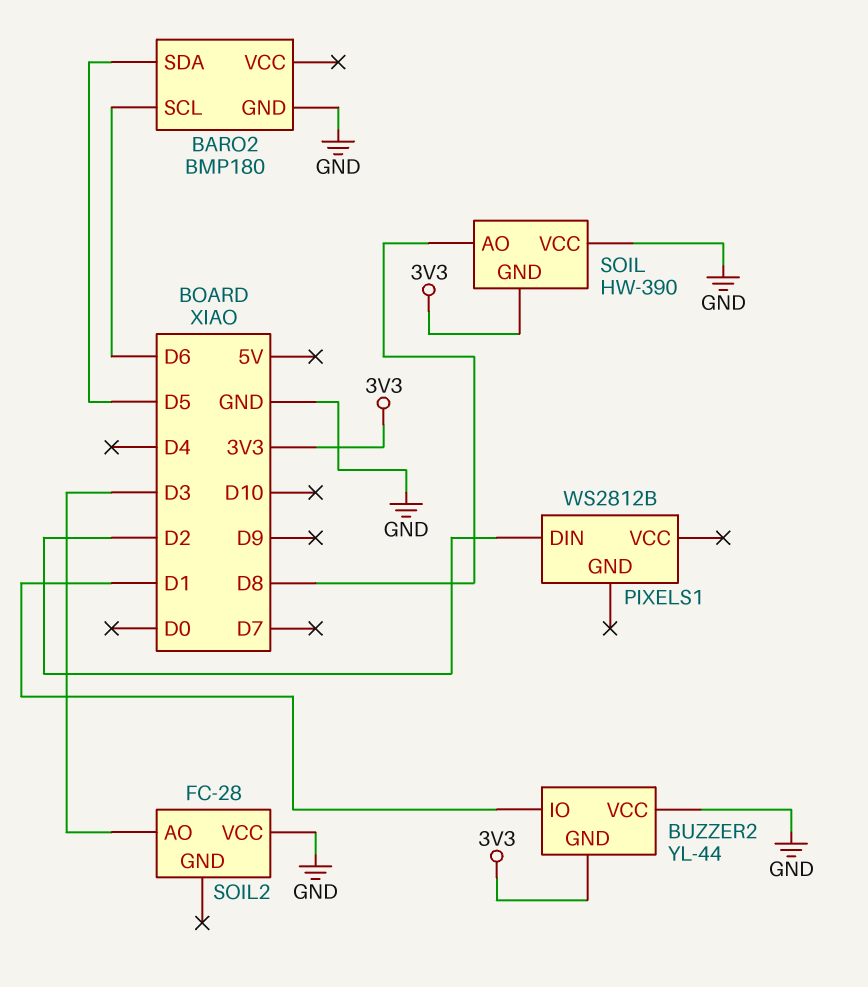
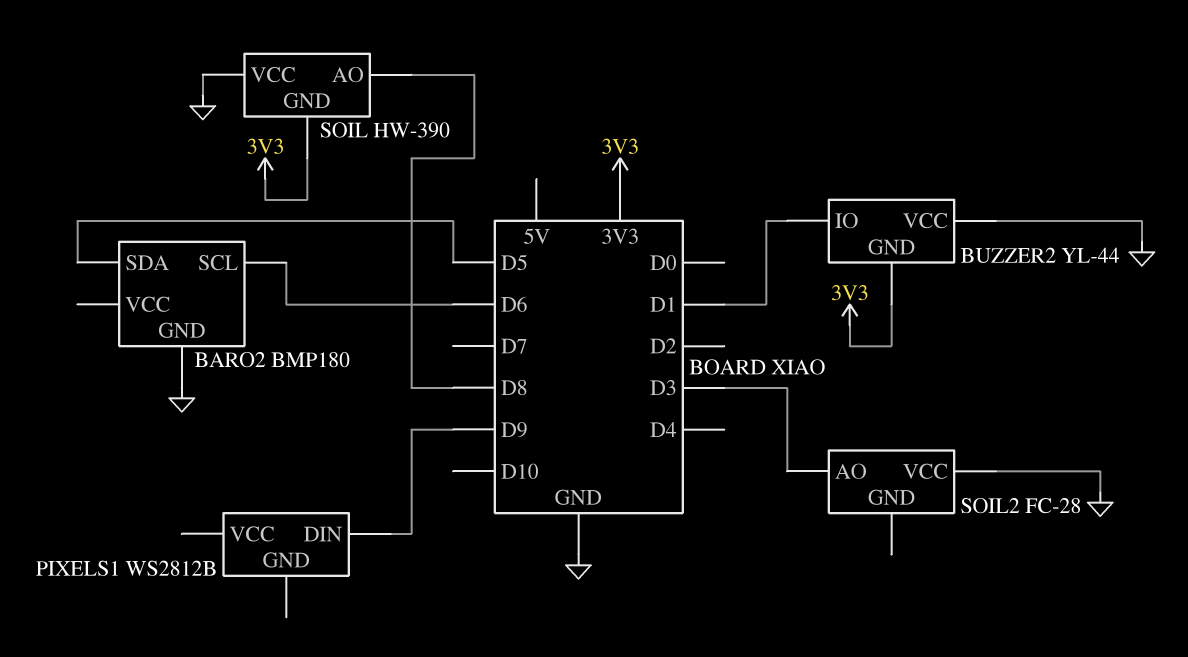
PIXELS1 pin DIN: D2 -> D9

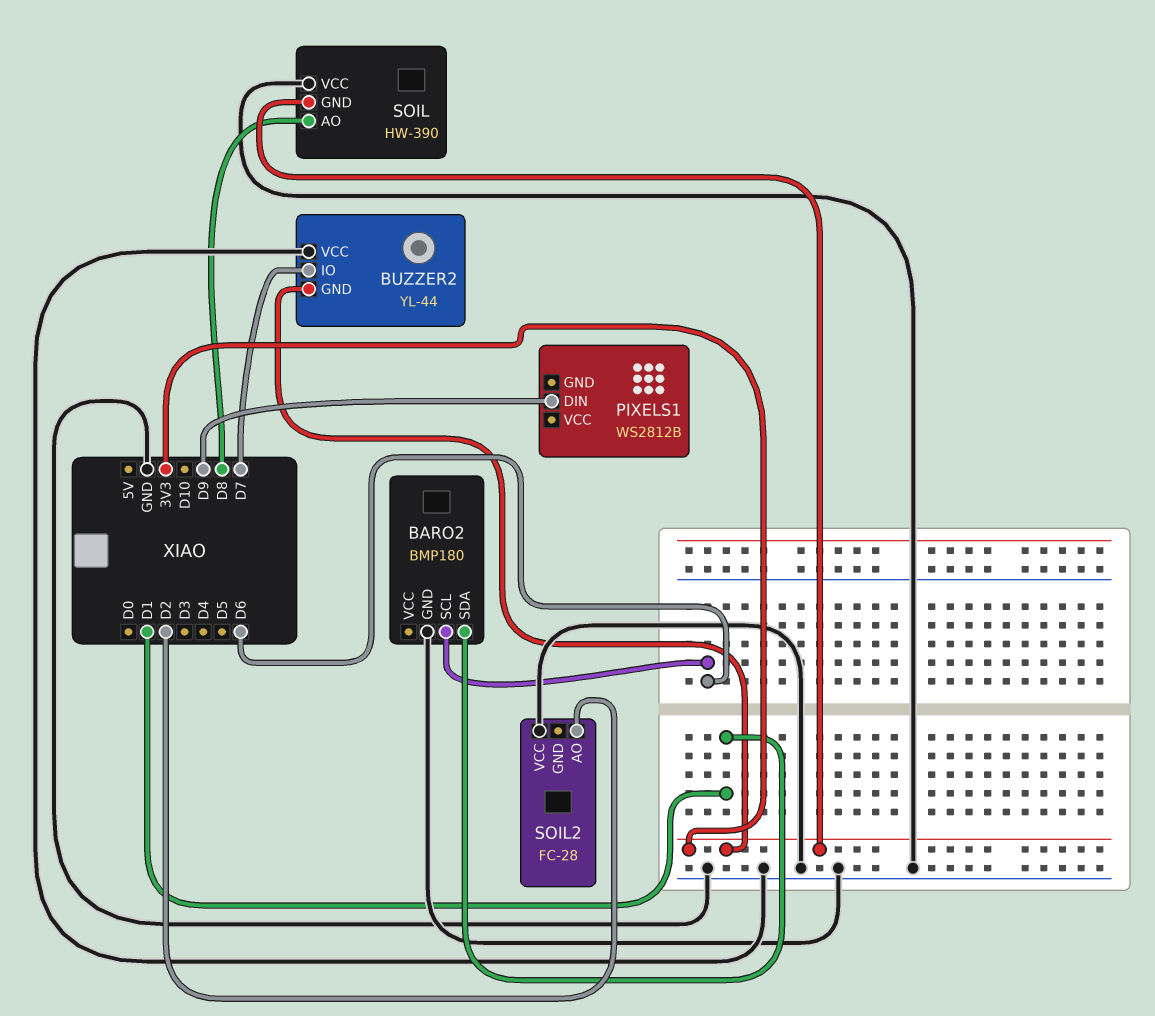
BARO2 pin SDA: D5 -> D1
BUZZER2 pin IO: D1 -> D7
SOIL2 pin AO: D3 -> D2

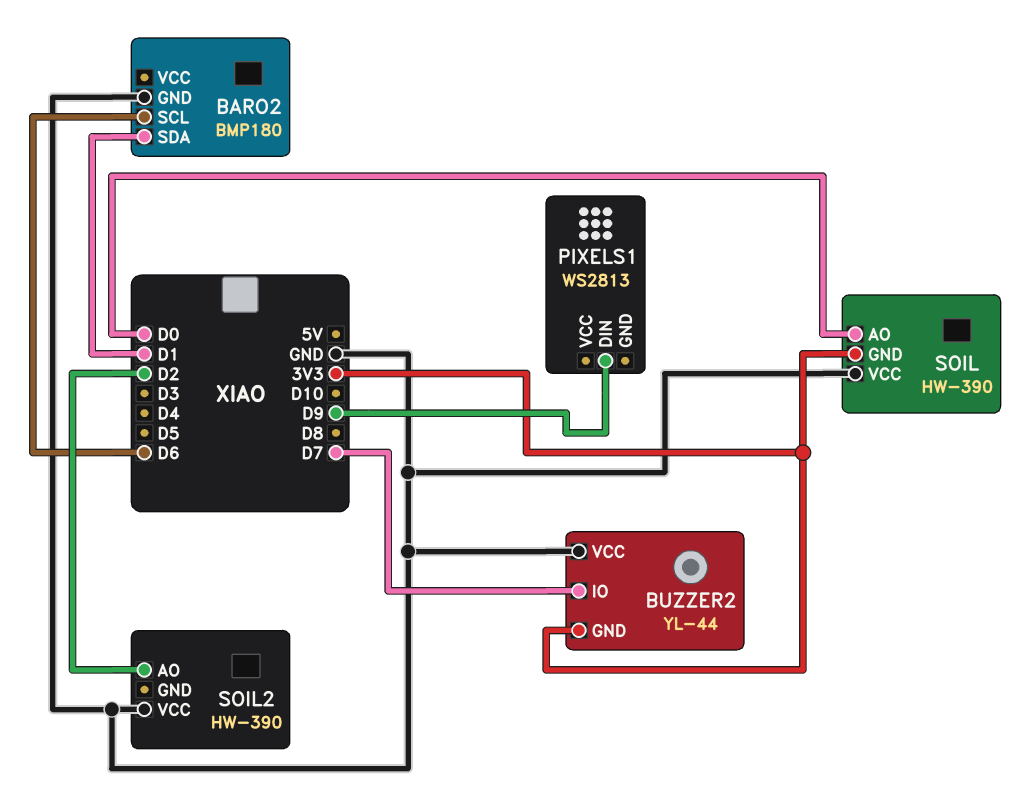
PIXELS1: WS2812B -> WS2813
SOIL pin AO: D8 -> D0
SOIL2: FC-28 -> HW-390

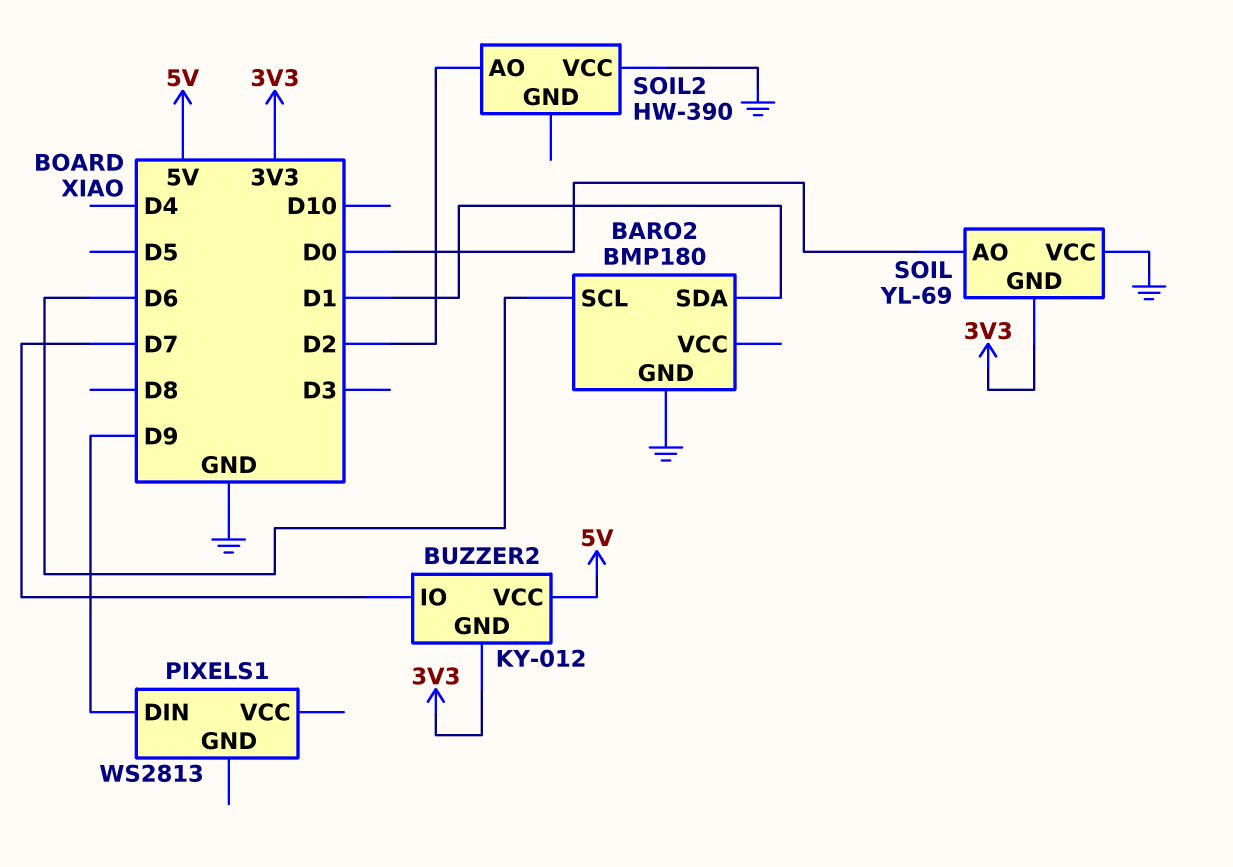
BUZZER2: YL-44 -> KY-012
BUZZER2 pin VCC: GND -> 5V
SOIL: HW-390 -> YL-69

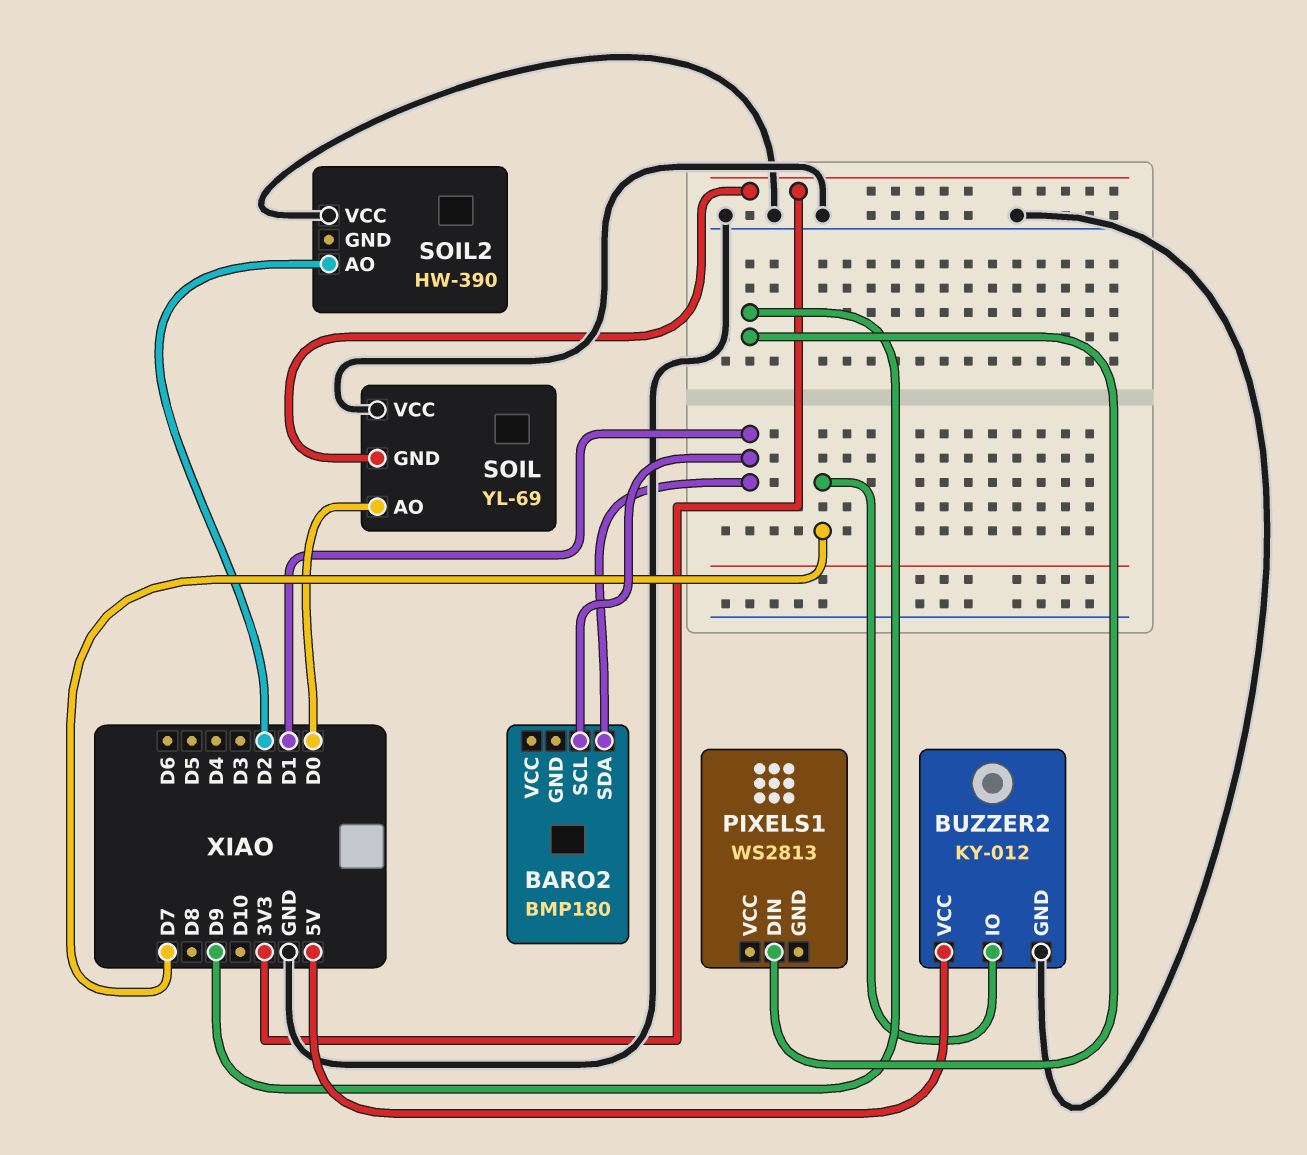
BARO2 pin GND: GND -> none
BARO2 pin SCL: D6 -> D1
BUZZER2 pin GND: 3V3 -> GND

